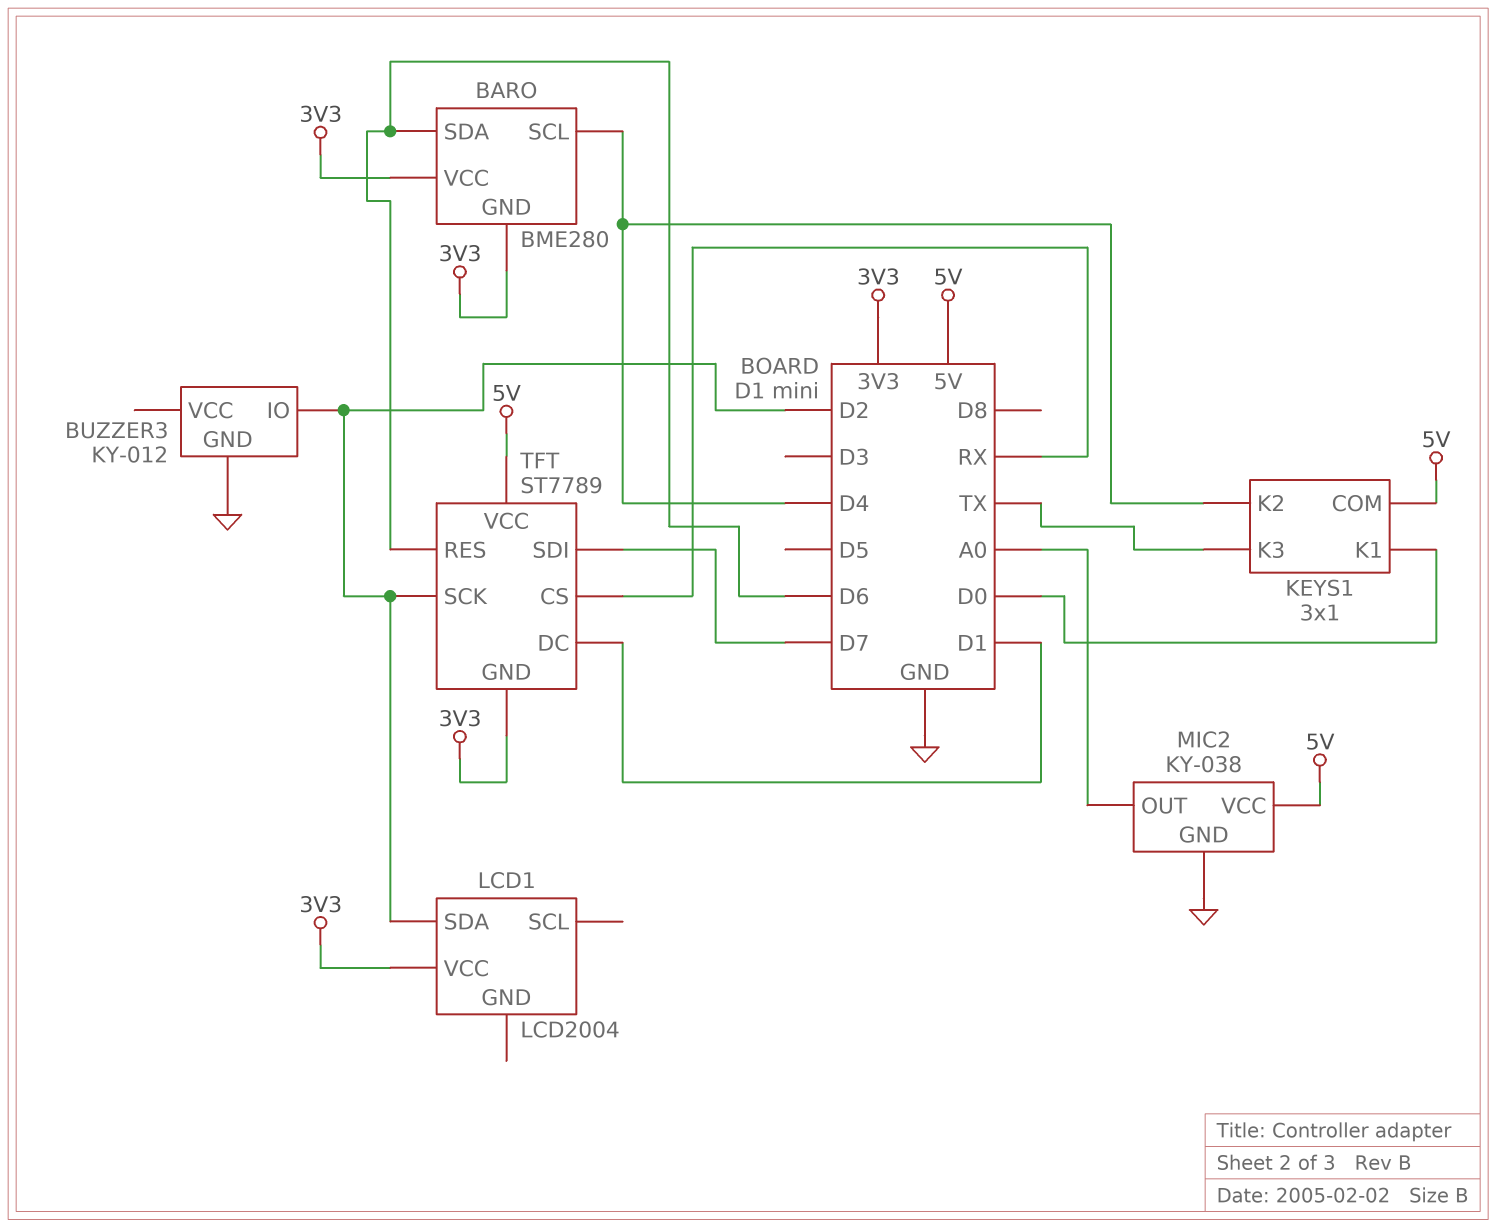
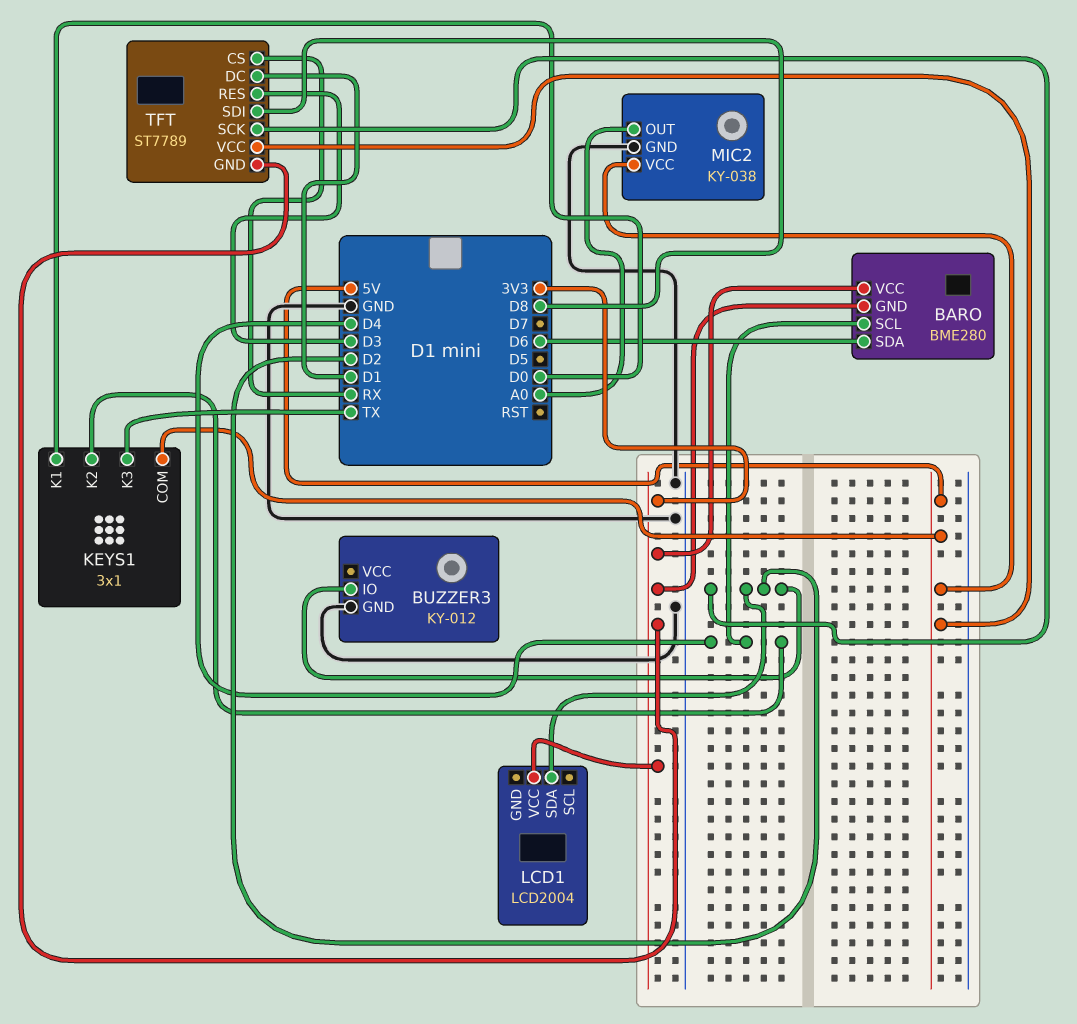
TFT pin RES: D6 -> D3
TFT pin SDI: D7 -> D8

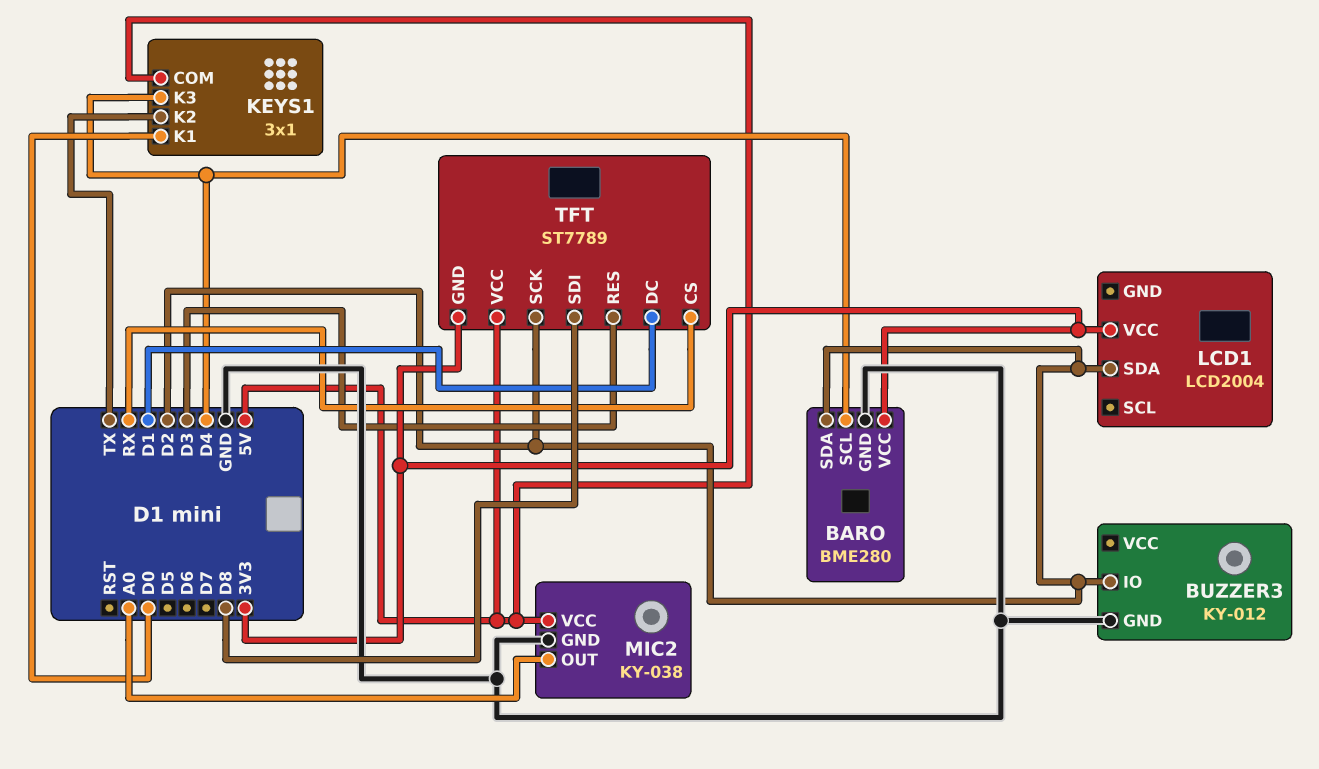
BARO pin GND: 3V3 -> GND
BARO pin SDA: D6 -> D2
KEYS1 pin K2: D4 -> TX
KEYS1 pin K3: TX -> D4

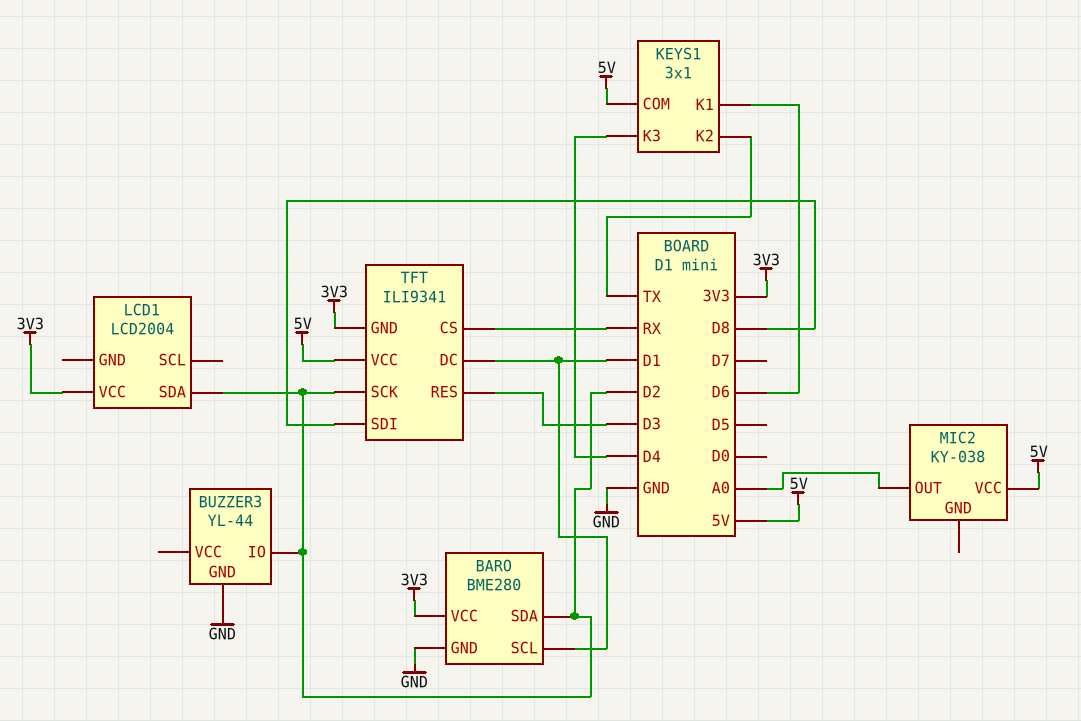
BARO pin SCL: D4 -> D1
BUZZER3: KY-012 -> YL-44
KEYS1 pin K1: D0 -> D6
MIC2 pin GND: GND -> none
TFT: ST7789 -> ILI9341

